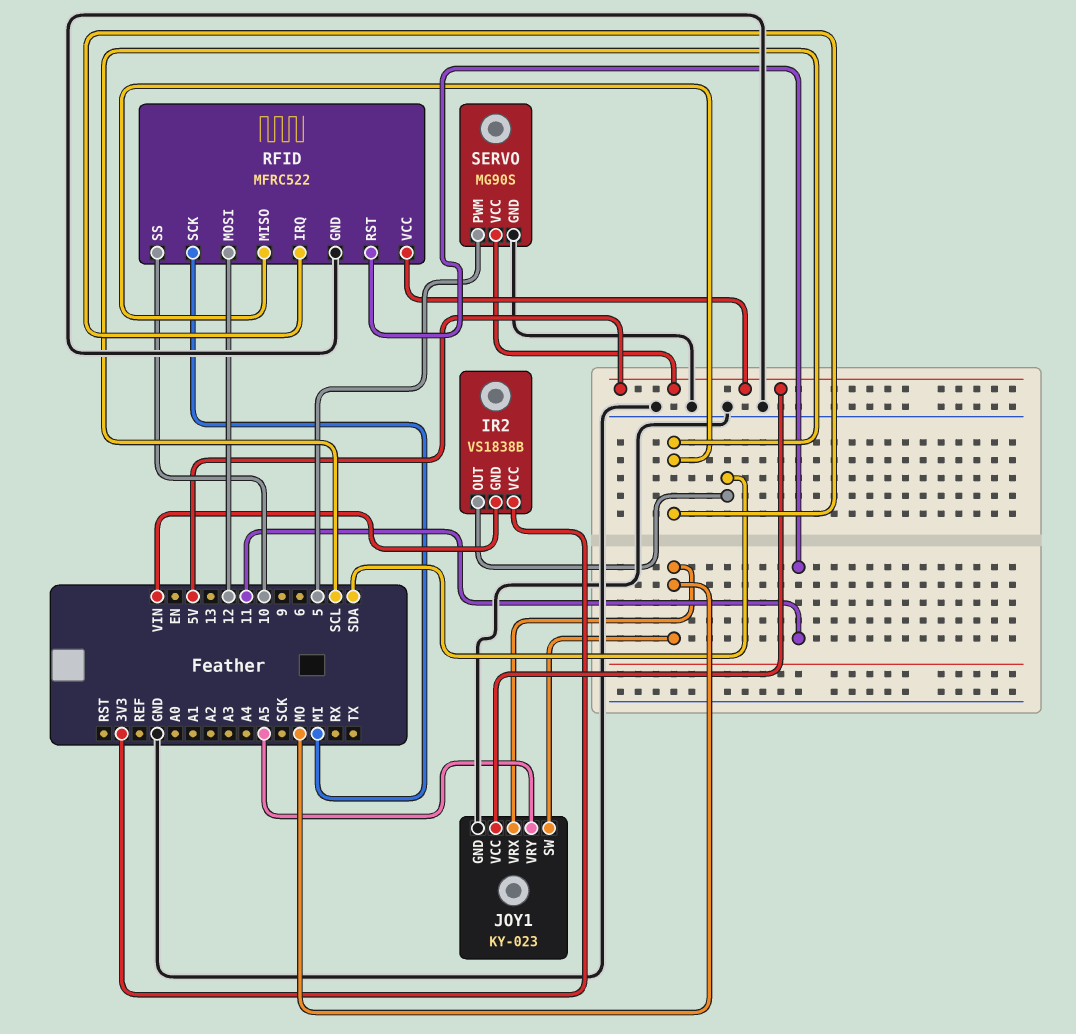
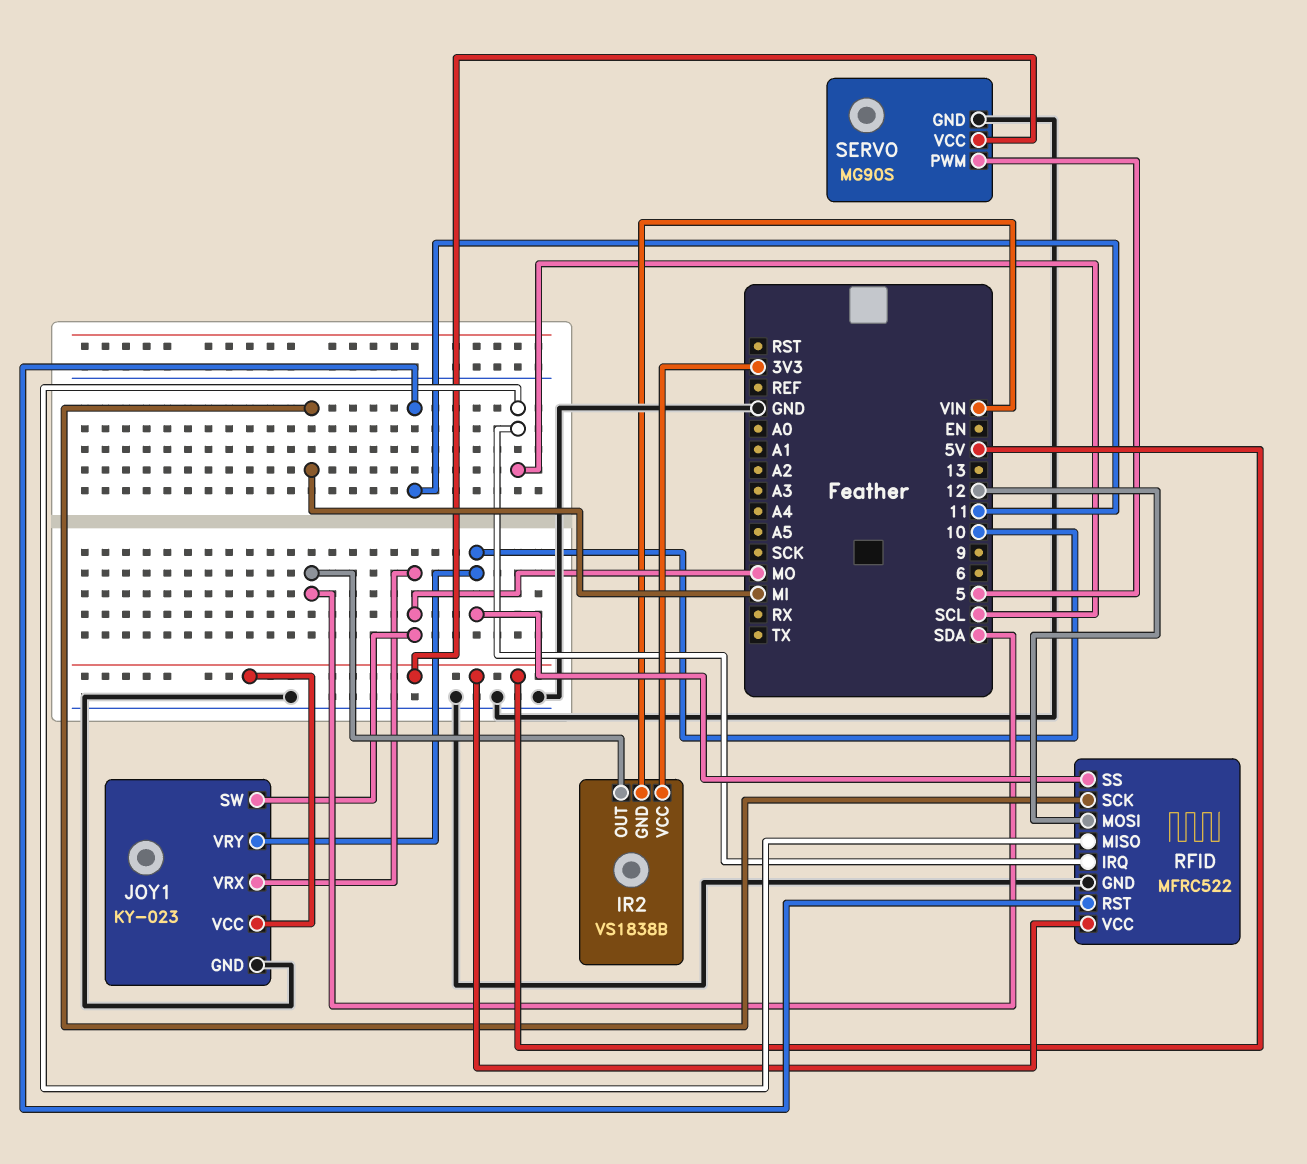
JOY1 pin VRY: A5 -> 10

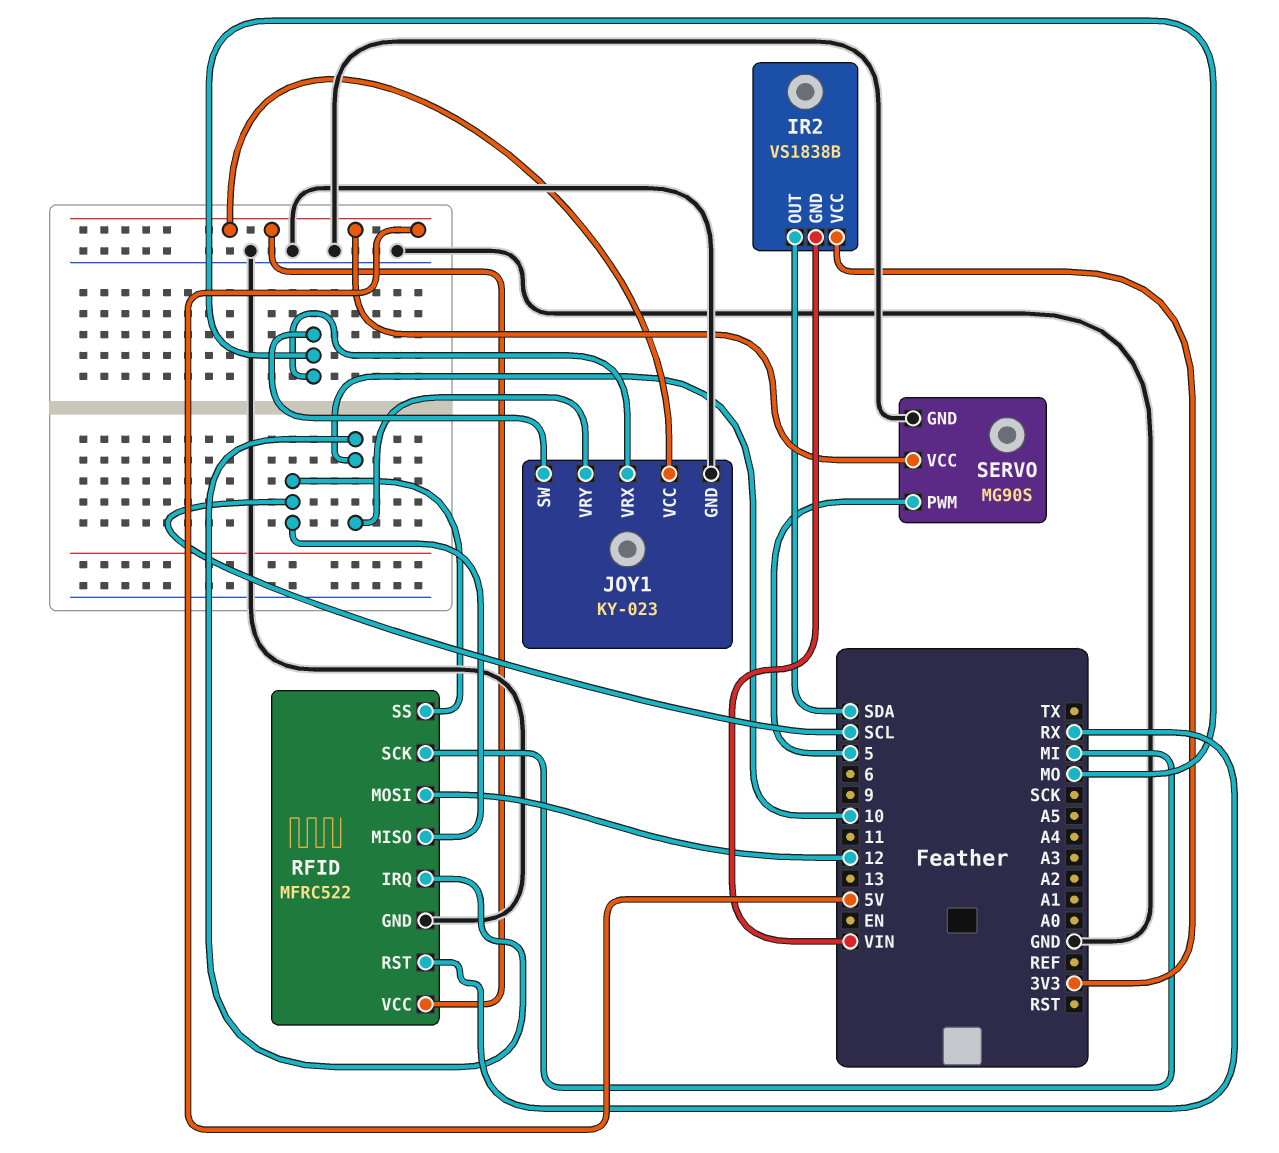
RFID pin IRQ: SCL -> 10
RFID pin RST: 11 -> RX
RFID pin SS: 10 -> SCL

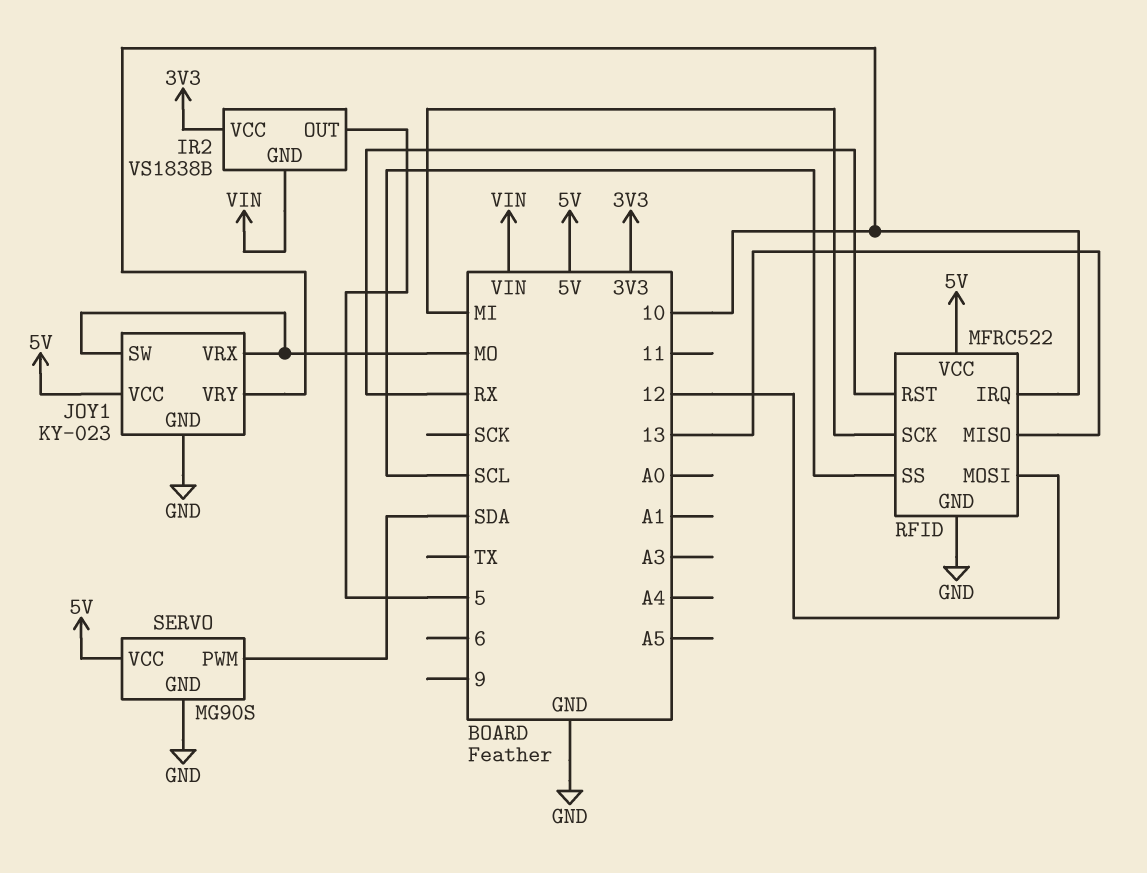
IR2 pin OUT: SDA -> 5
RFID pin MISO: SCL -> 13
SERVO pin PWM: 5 -> SDA

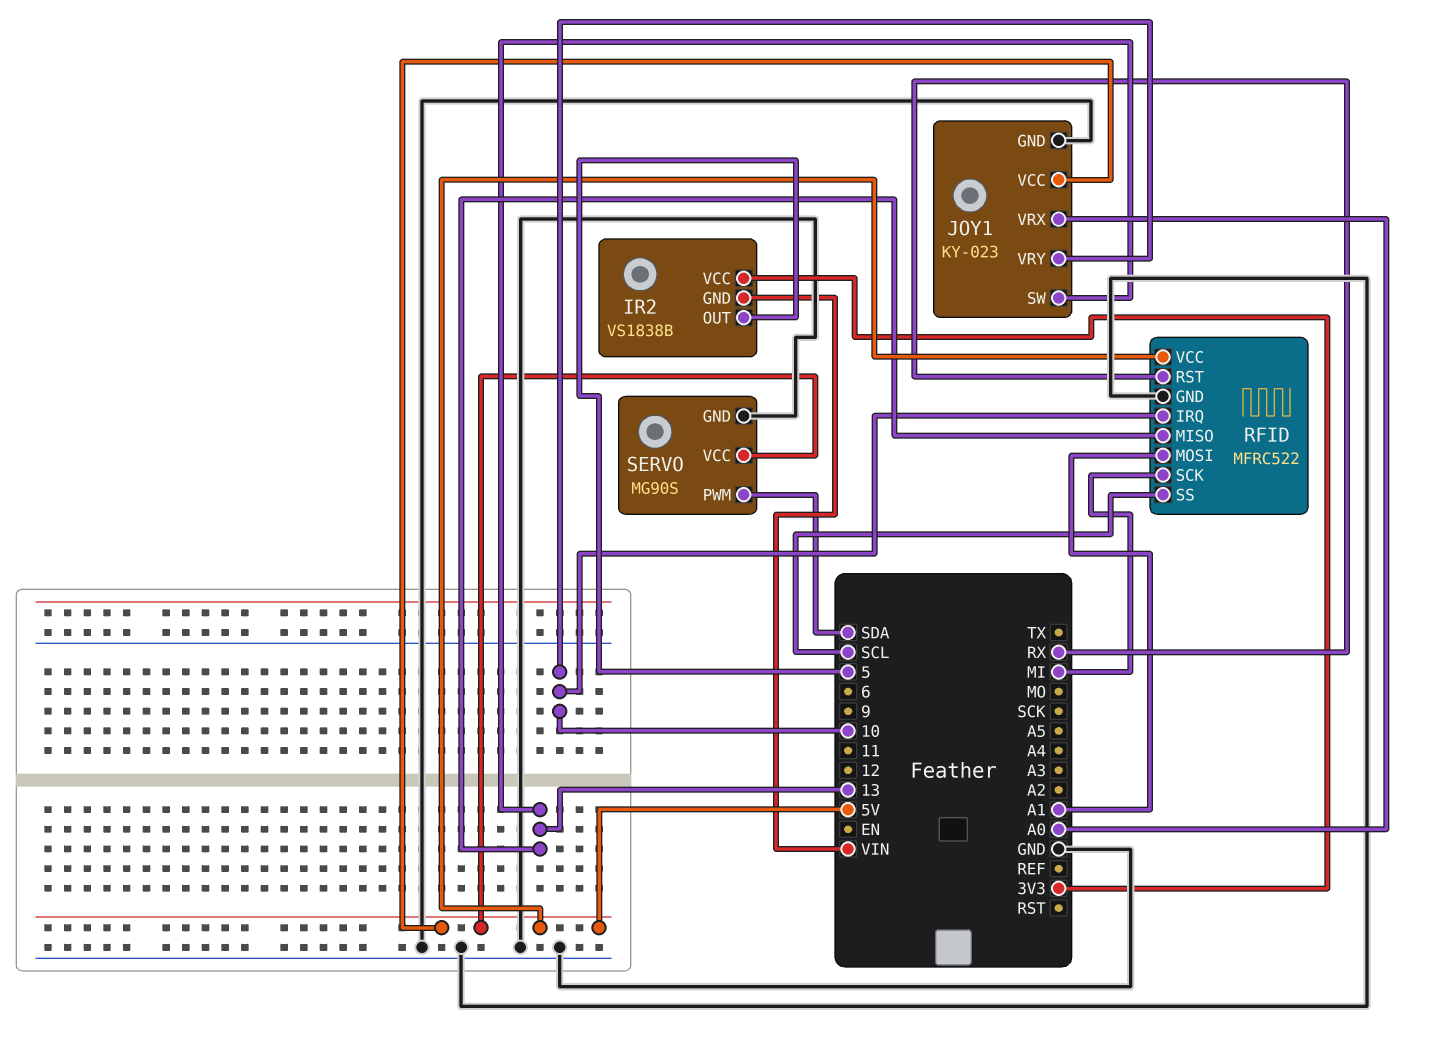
JOY1 pin SW: MO -> 13
JOY1 pin VRX: MO -> A0
RFID pin MOSI: 12 -> A1

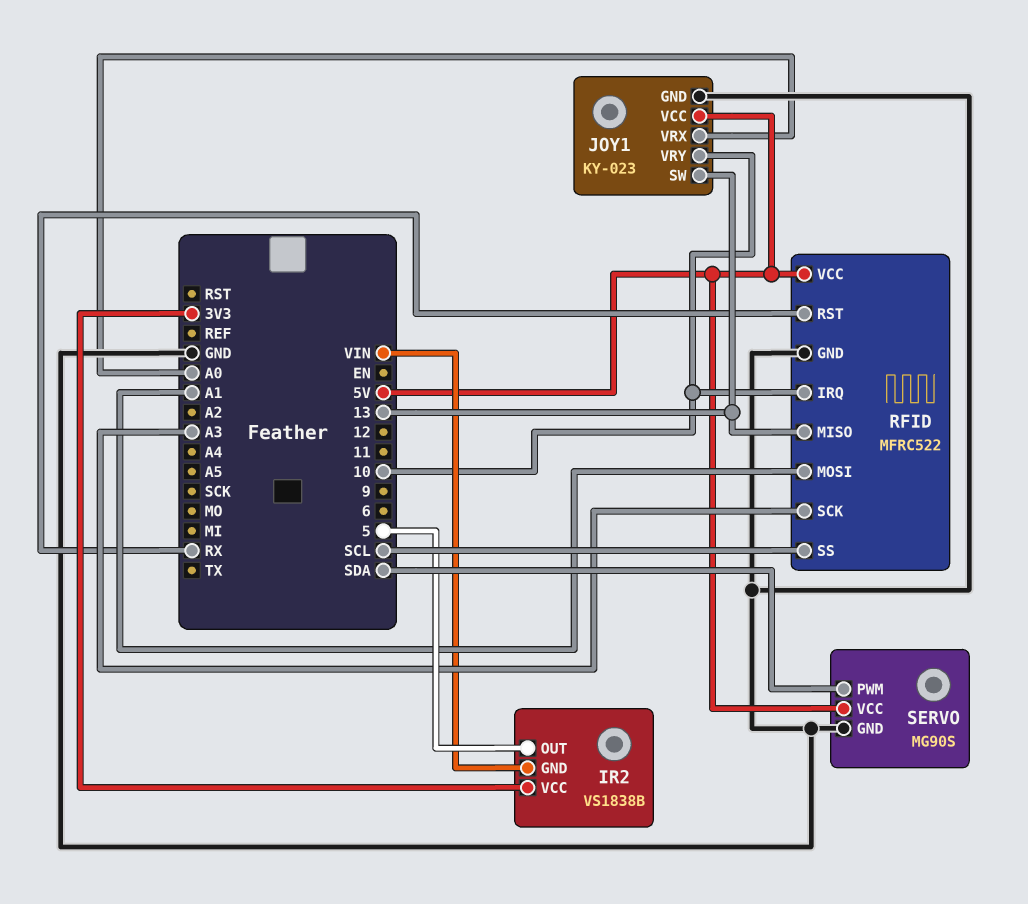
RFID pin SCK: MI -> A3

